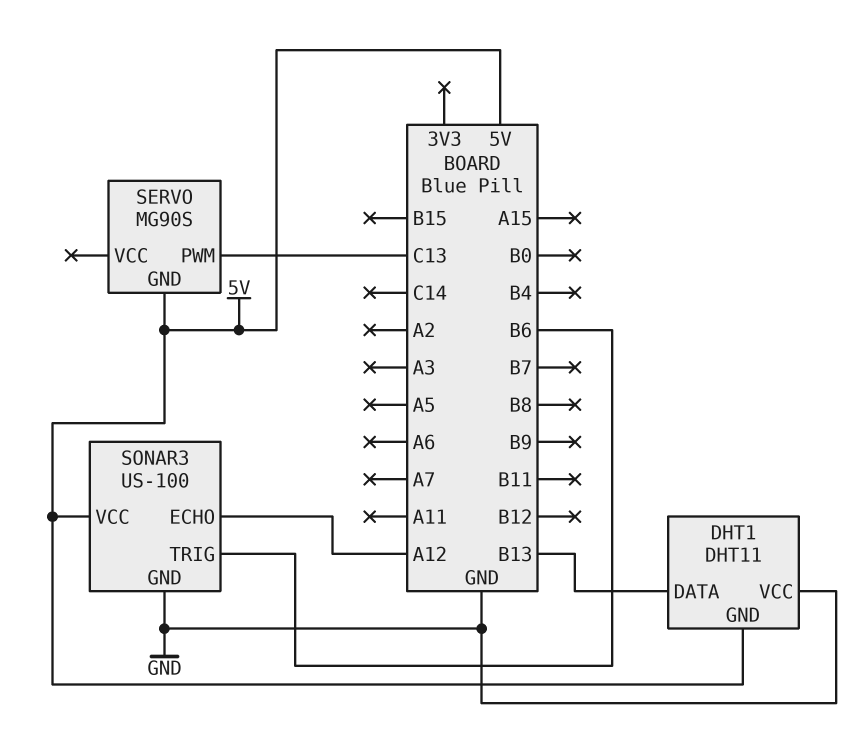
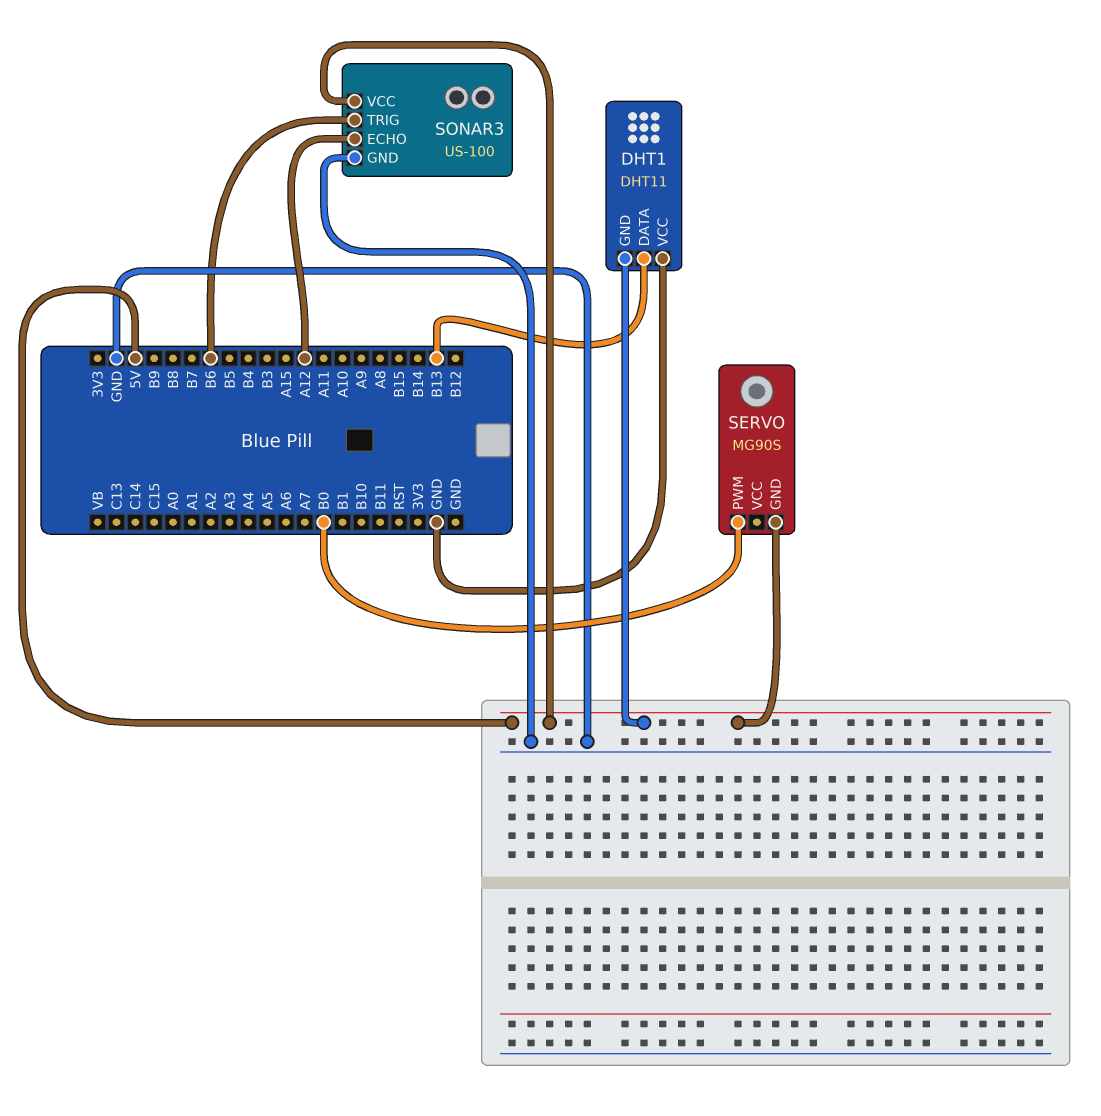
SERVO pin PWM: C13 -> B0

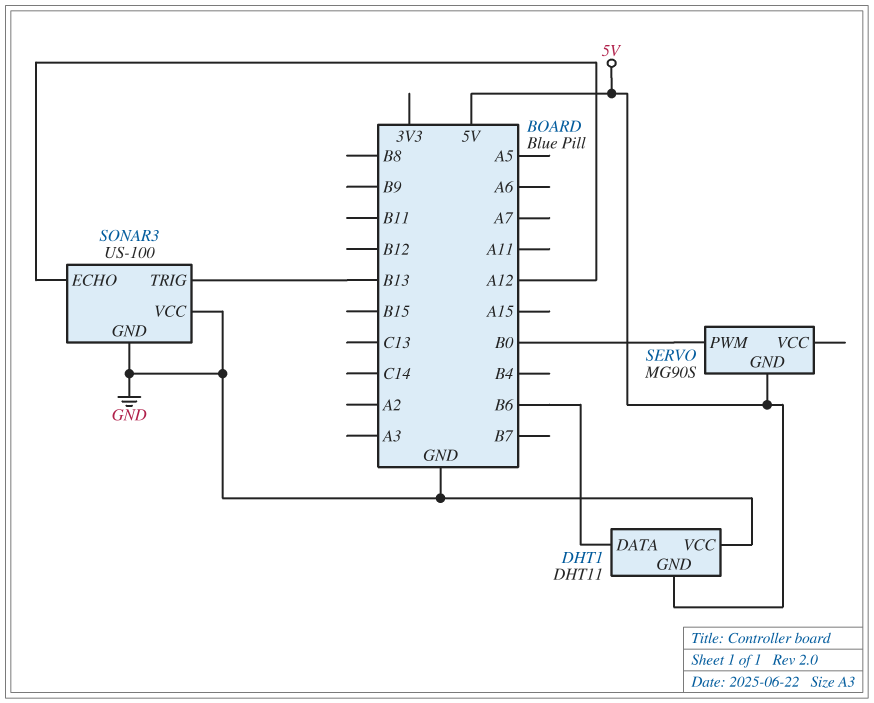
DHT1 pin DATA: B13 -> B6
SONAR3 pin TRIG: B6 -> B13
SONAR3 pin VCC: 5V -> GND

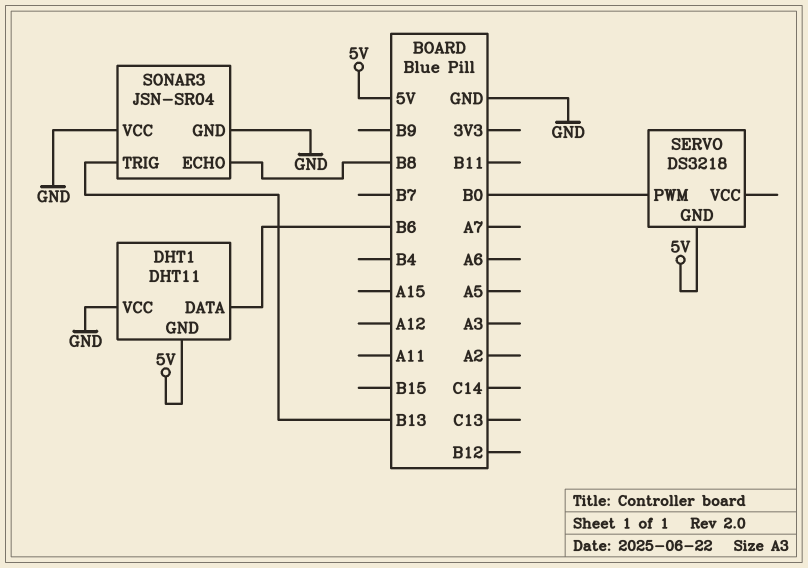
SERVO: MG90S -> DS3218
SONAR3: US-100 -> JSN-SR04
SONAR3 pin ECHO: A12 -> B8

